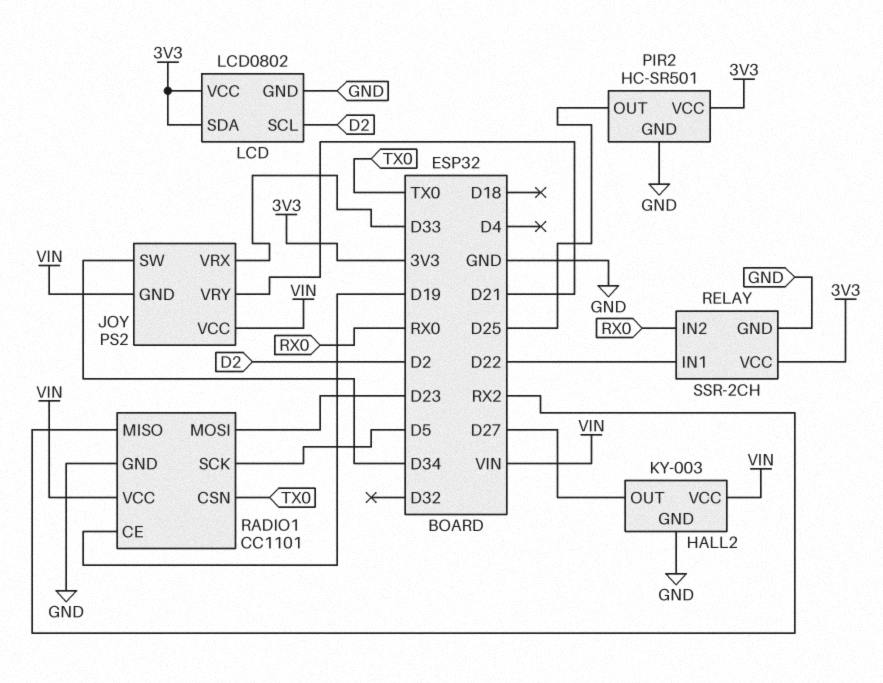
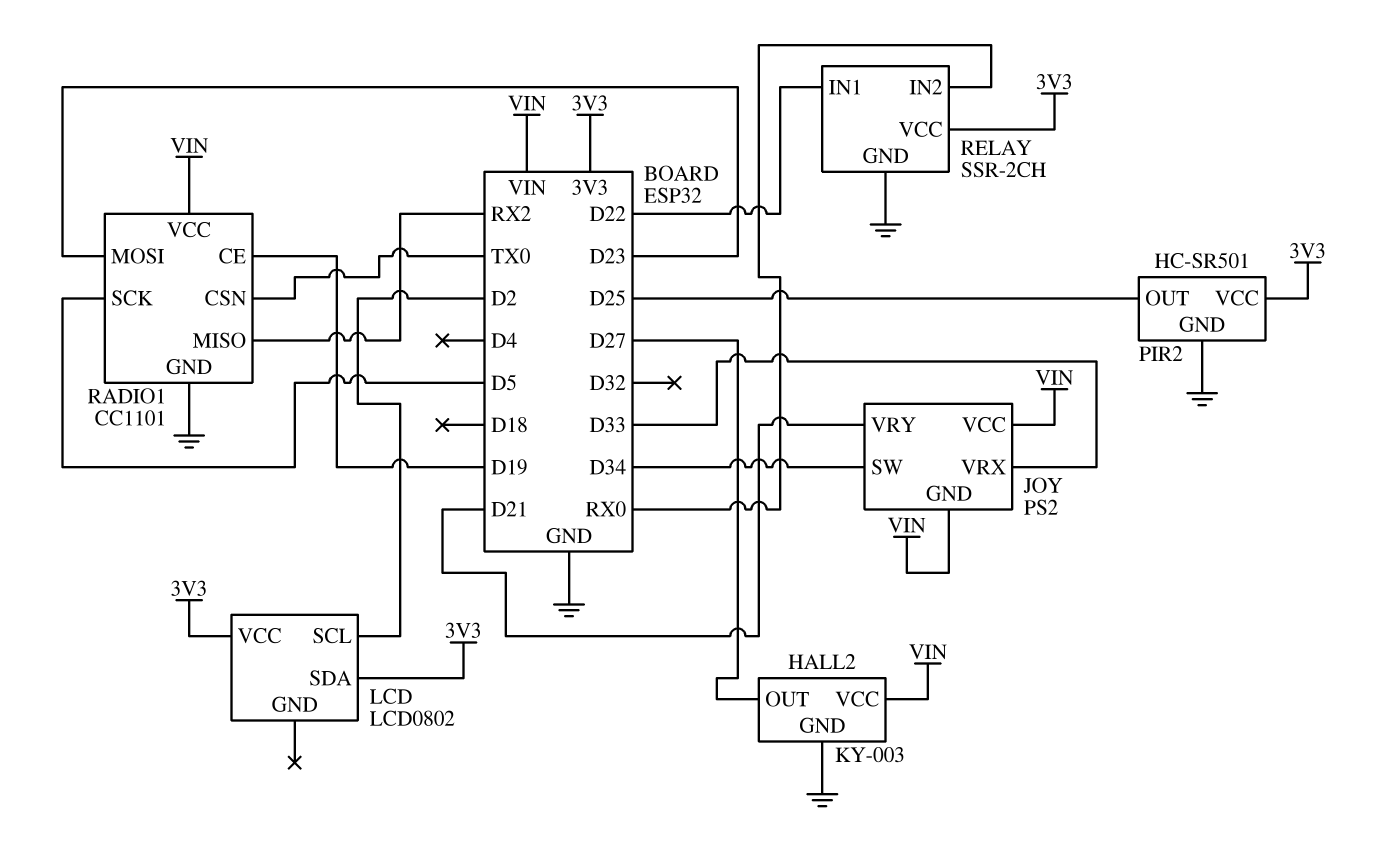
LCD pin GND: GND -> none

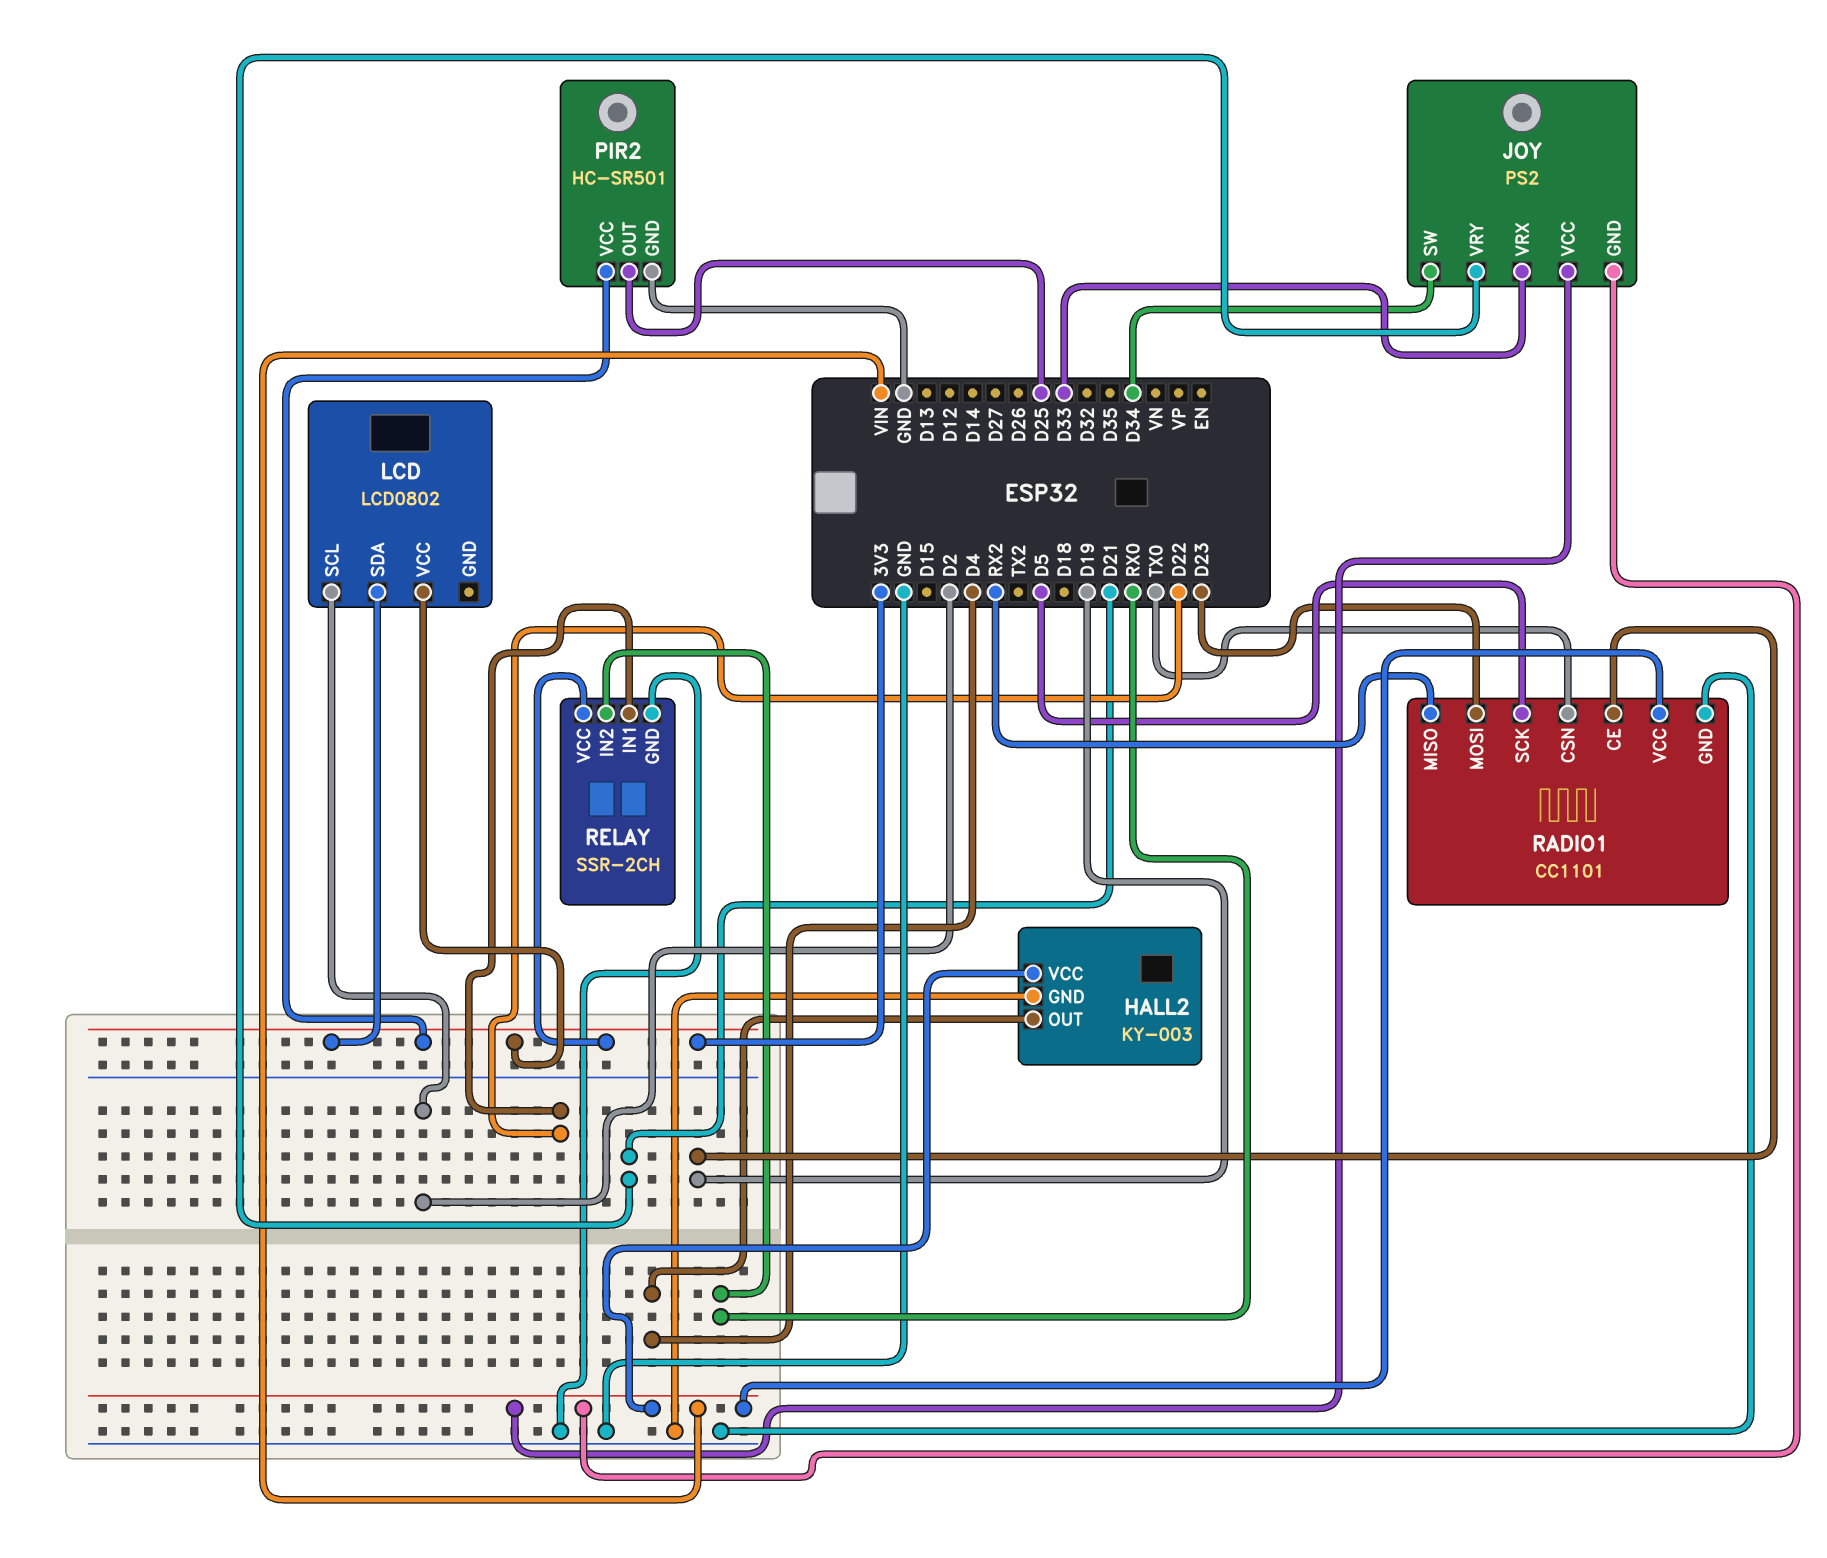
HALL2 pin OUT: D27 -> D4

